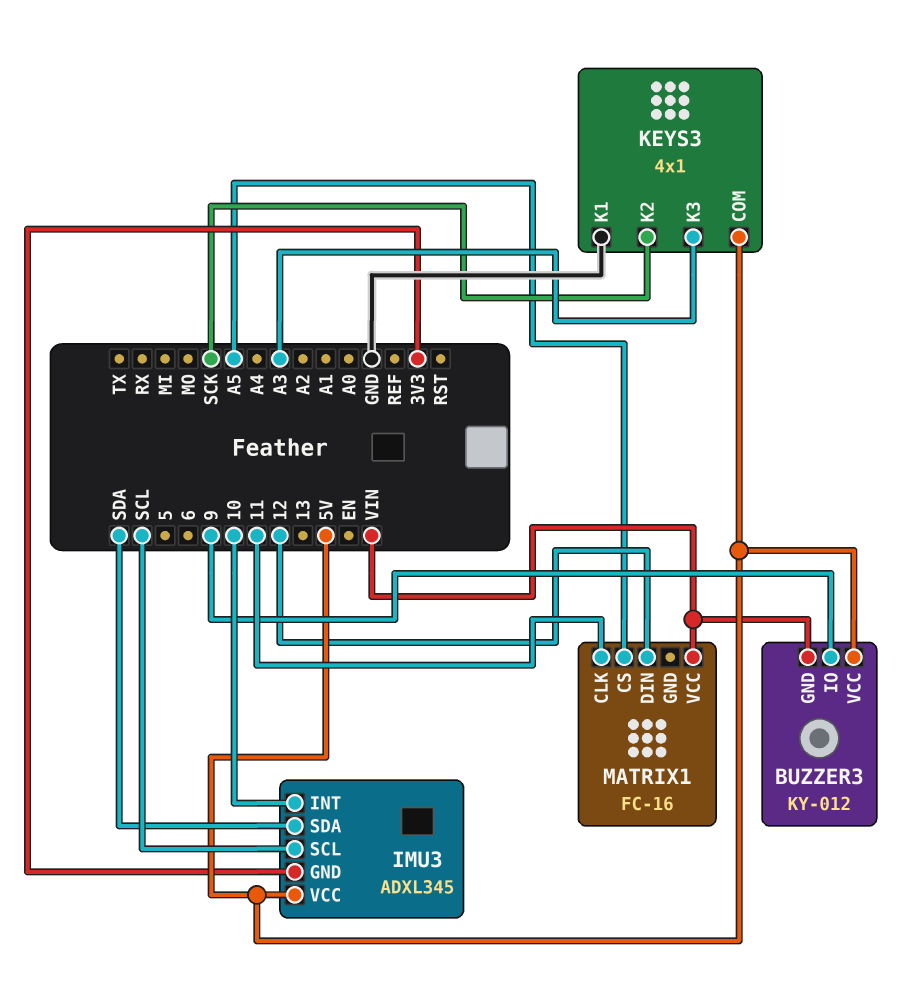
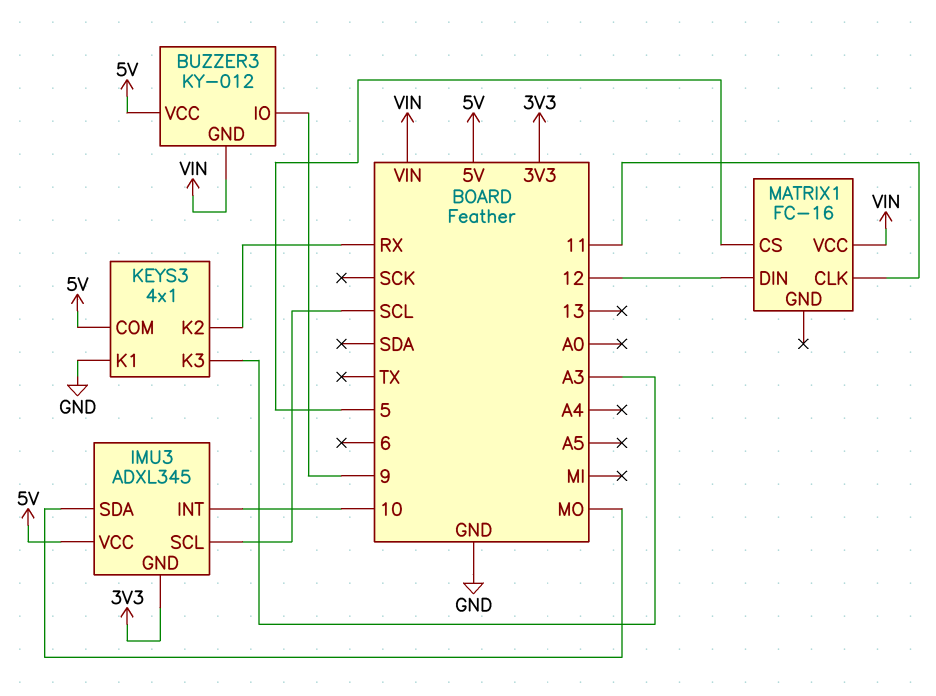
IMU3 pin SDA: SDA -> MO
KEYS3 pin K2: SCK -> RX
MATRIX1 pin CS: A5 -> 5

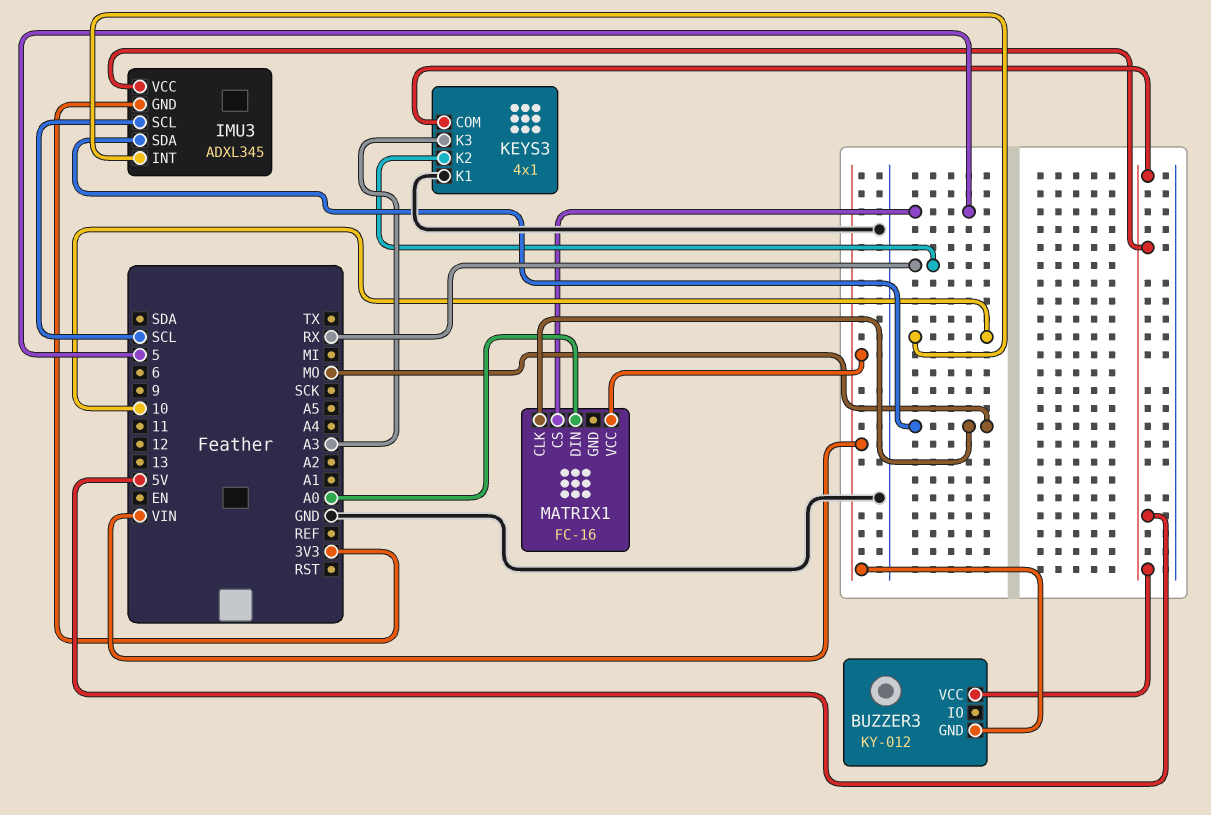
BUZZER3 pin IO: 9 -> none
MATRIX1 pin CLK: 11 -> MO
MATRIX1 pin DIN: 12 -> A0

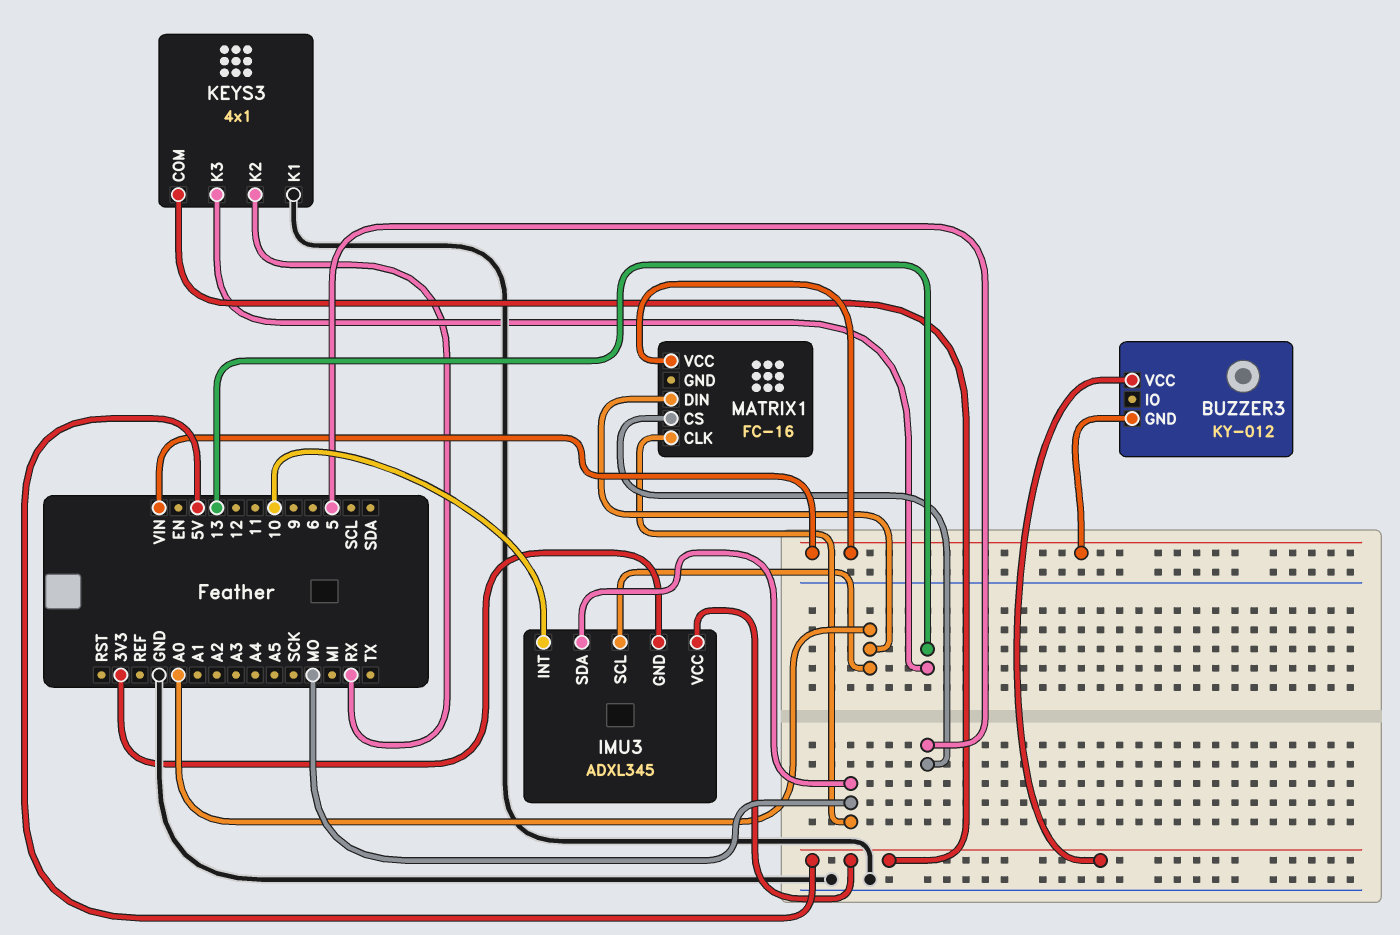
IMU3 pin SCL: SCL -> A0
KEYS3 pin K3: A3 -> 13

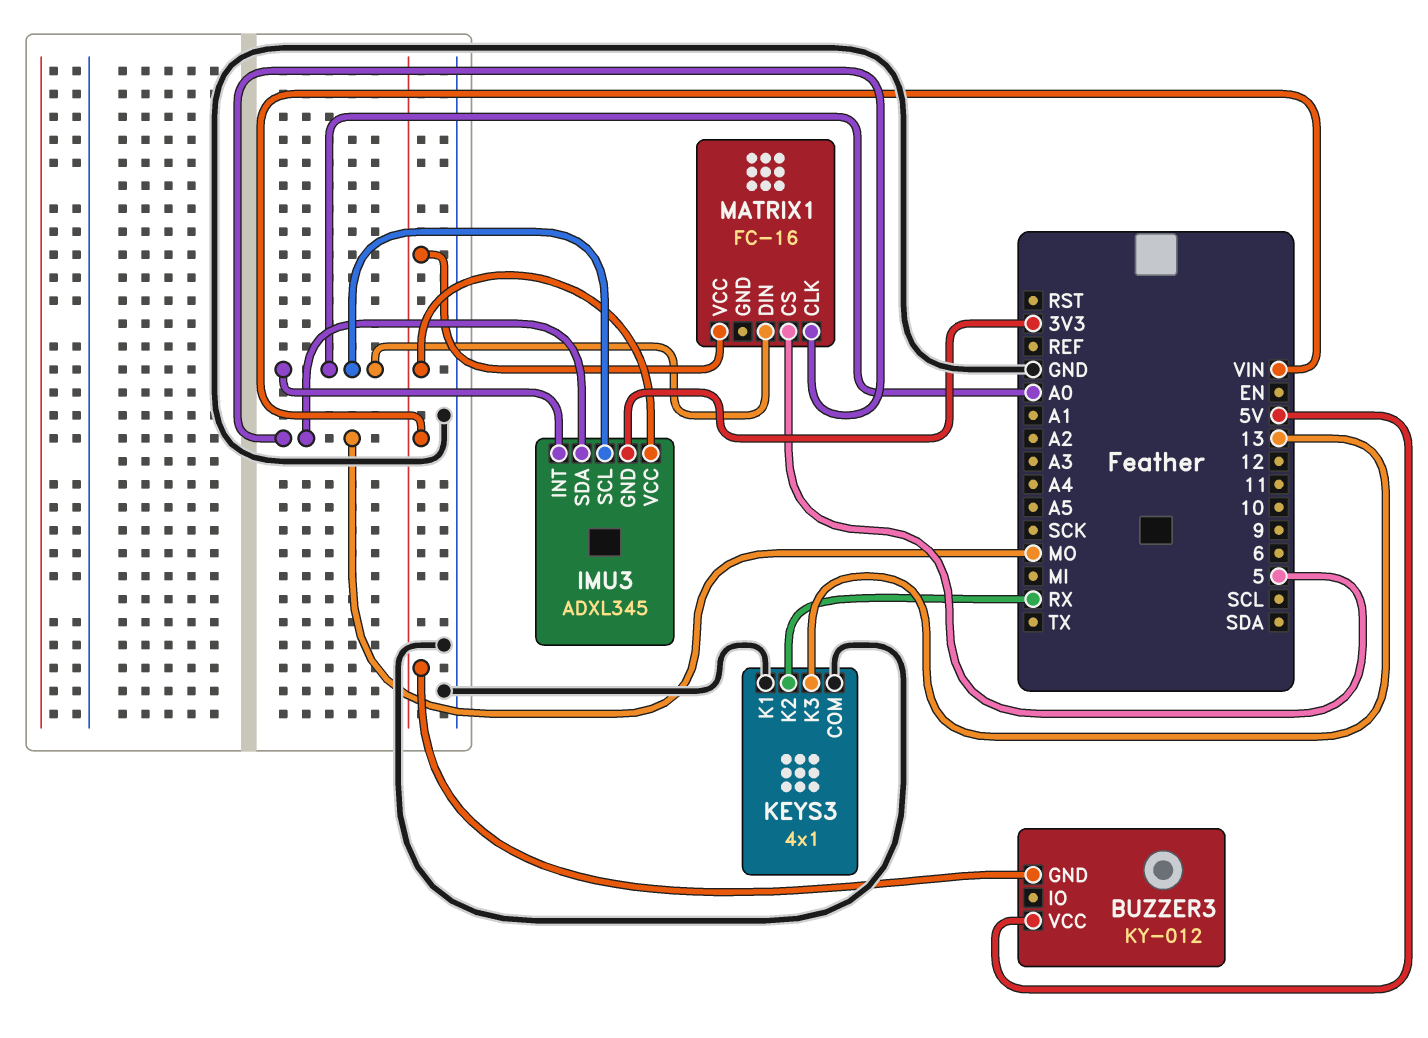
IMU3 pin INT: 10 -> A0
IMU3 pin VCC: 5V -> VIN
KEYS3 pin COM: 5V -> GND

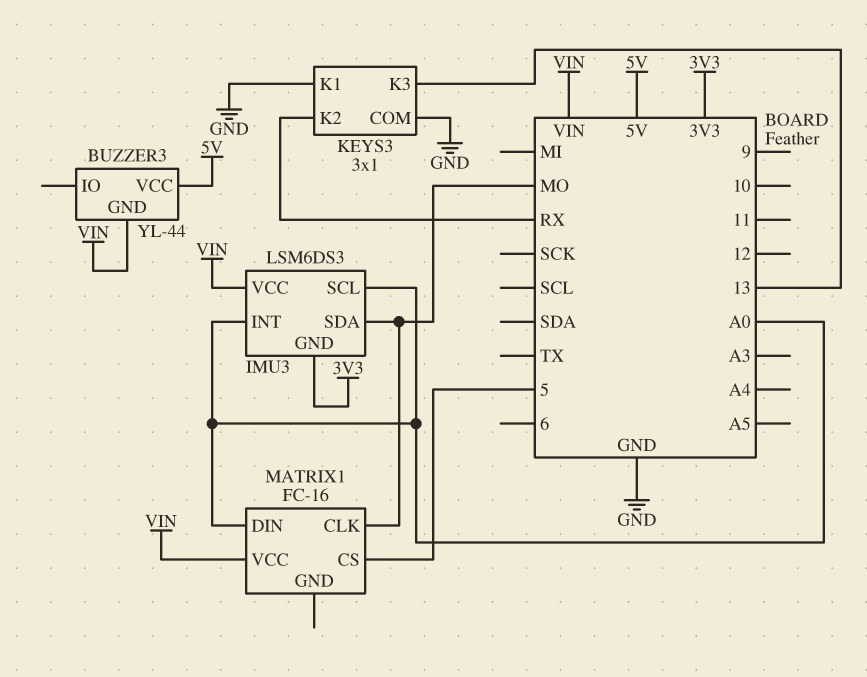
BUZZER3: KY-012 -> YL-44
IMU3: ADXL345 -> LSM6DS3
KEYS3: 4x1 -> 3x1

